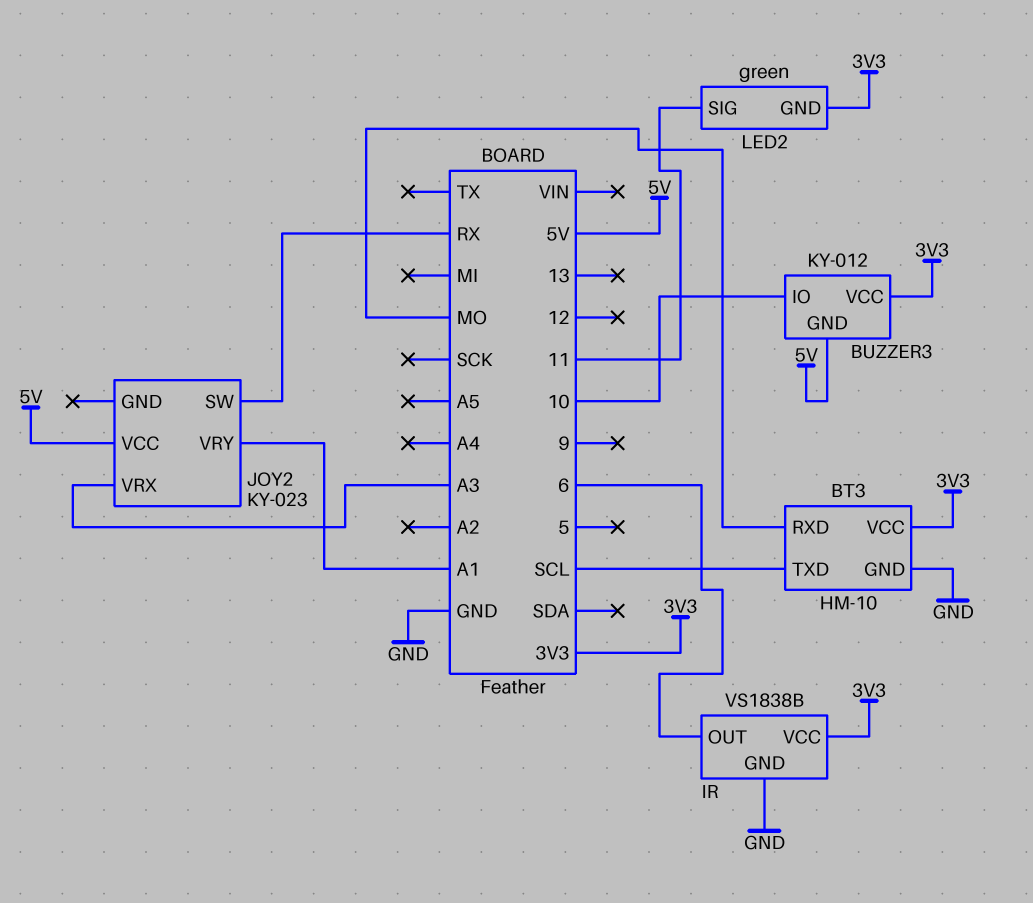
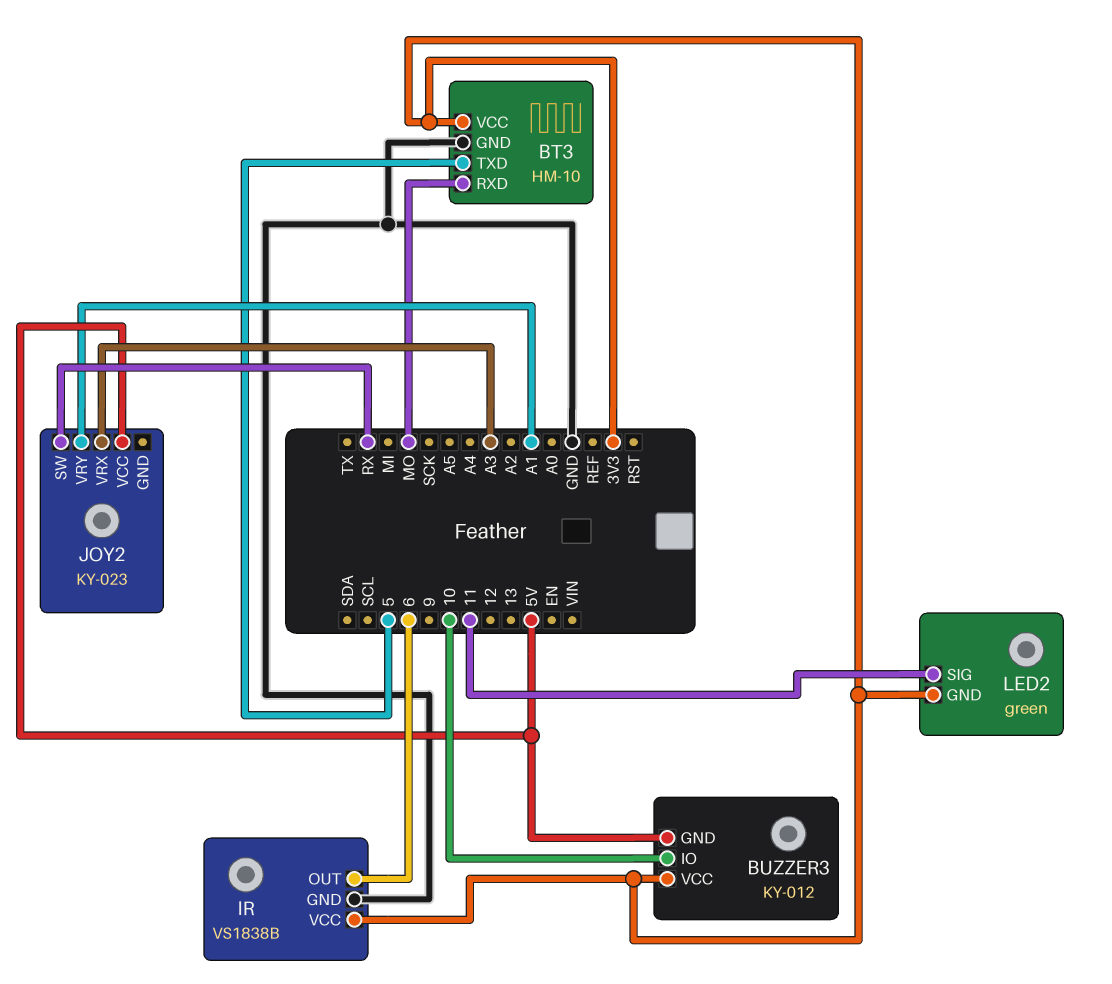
BT3 pin TXD: SCL -> 5

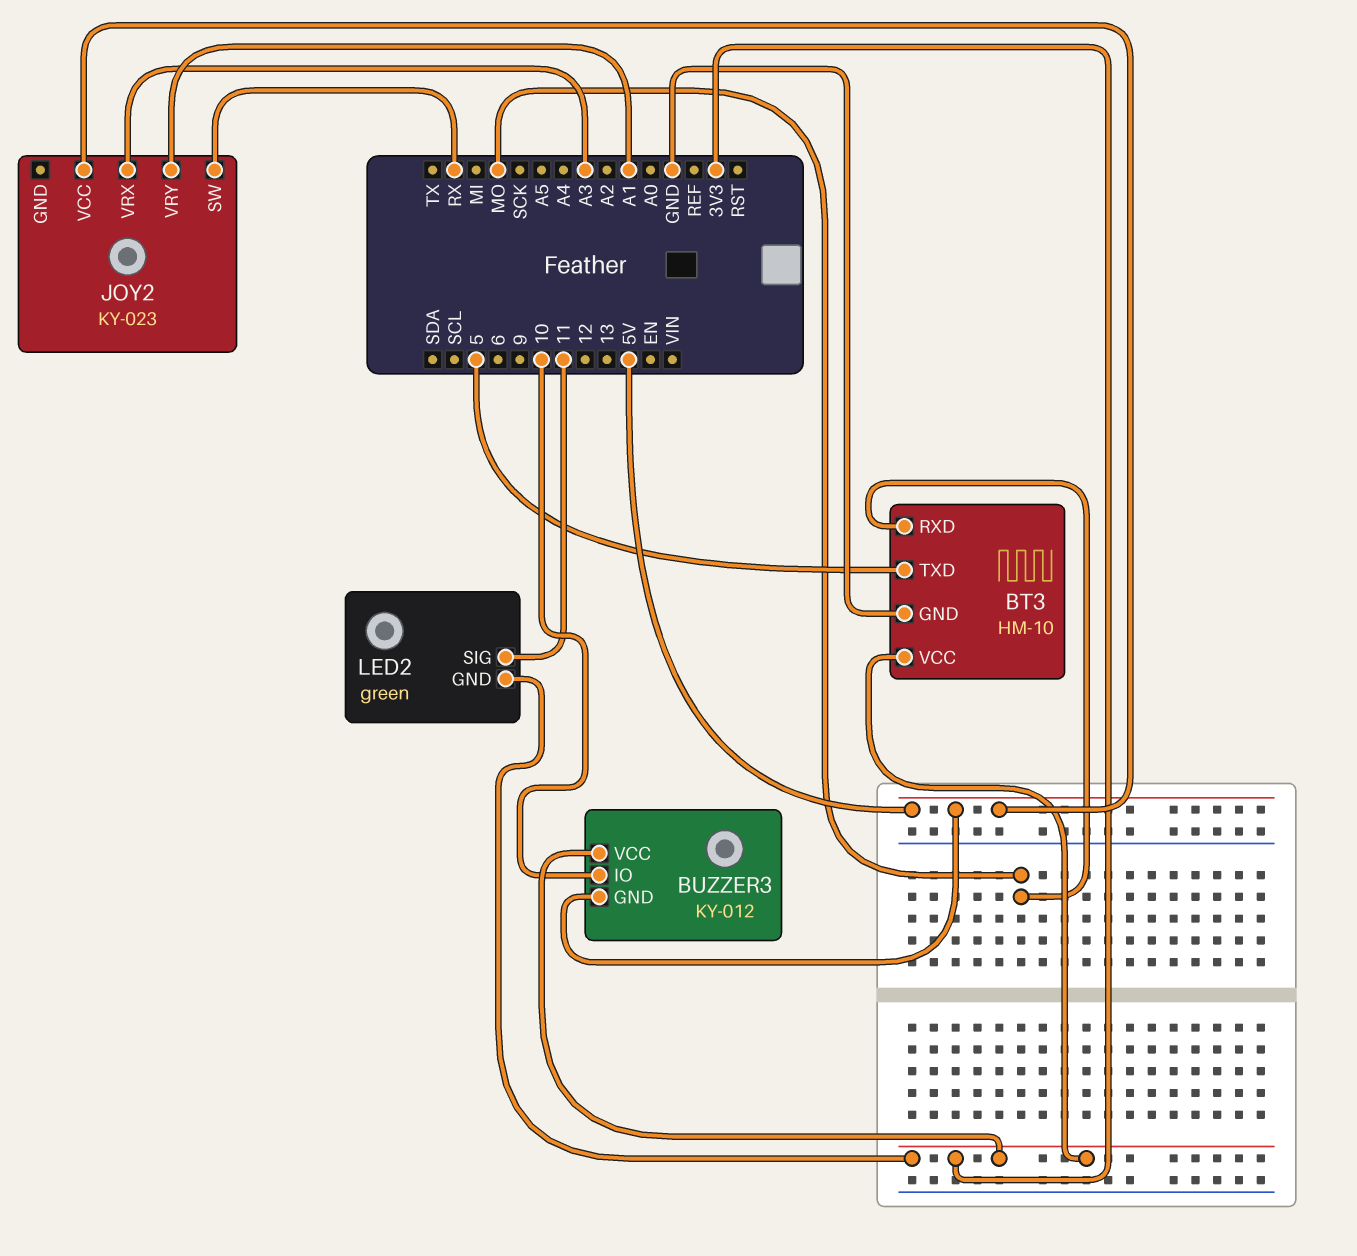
IR: VS1838B -> none
IR pin GND: GND -> none
IR pin OUT: 6 -> none
IR pin VCC: 3V3 -> none

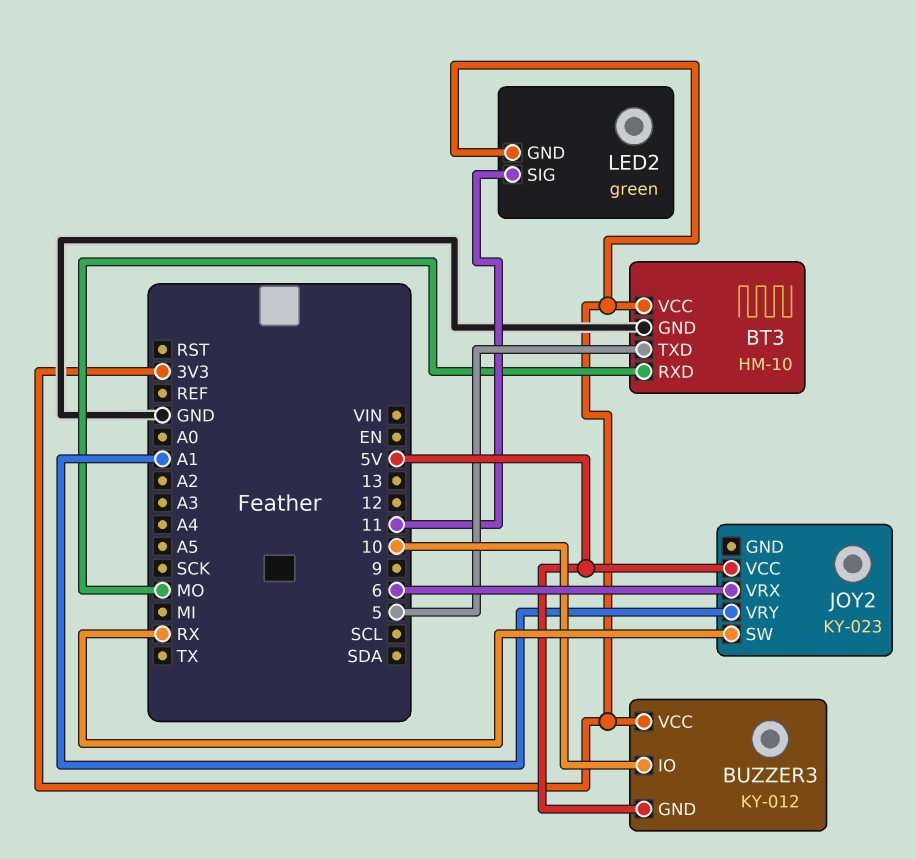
JOY2 pin VRX: A3 -> 6

